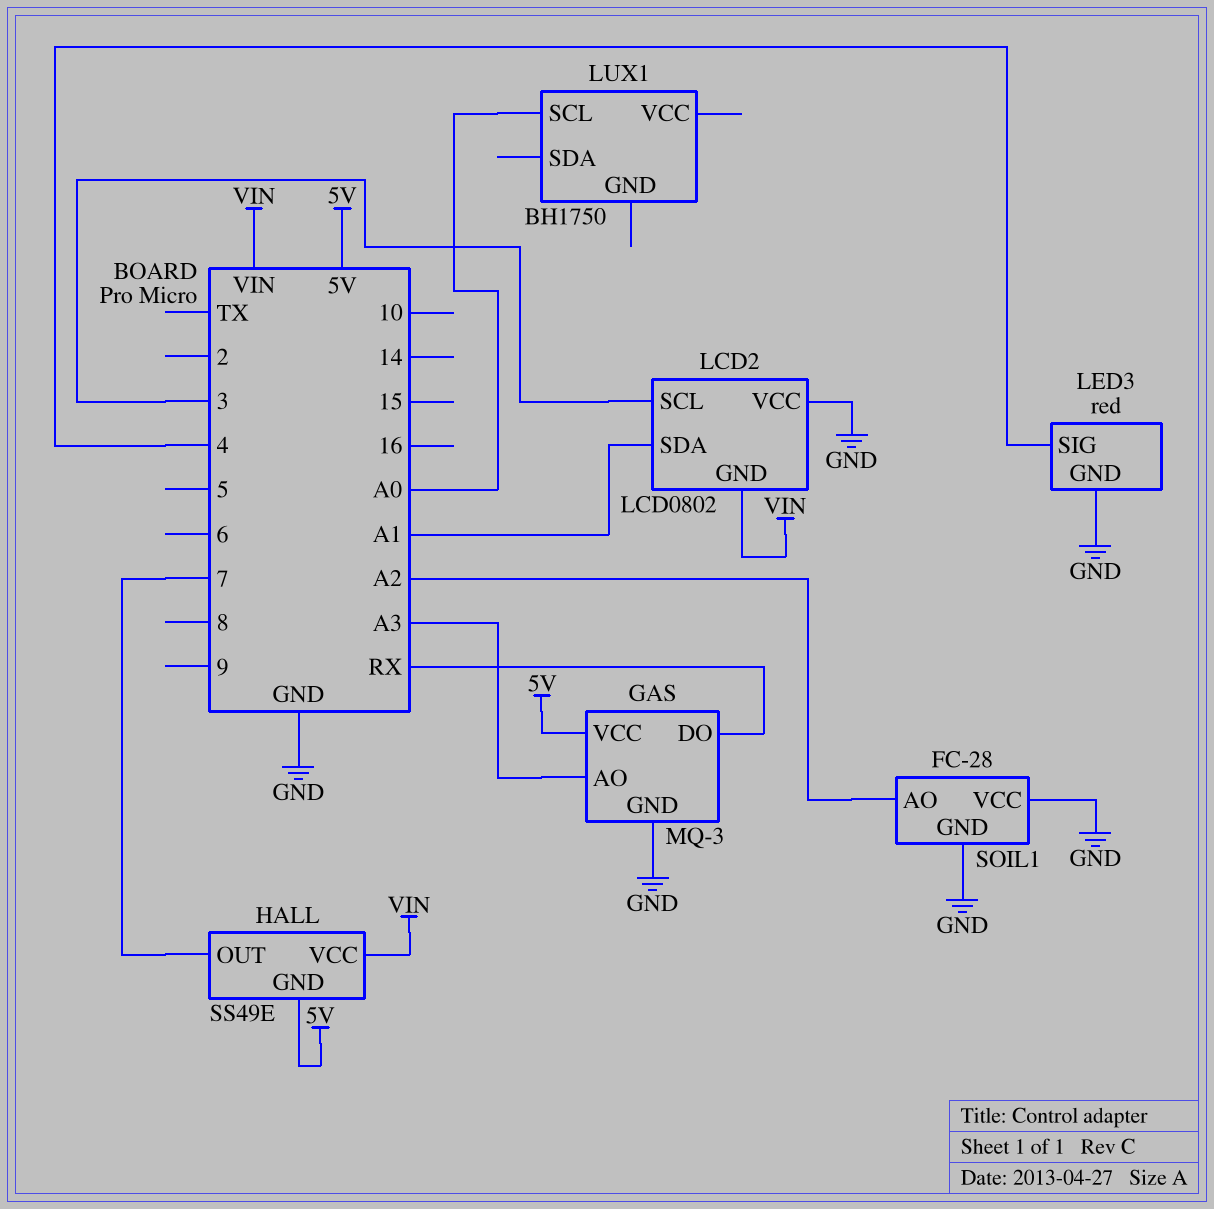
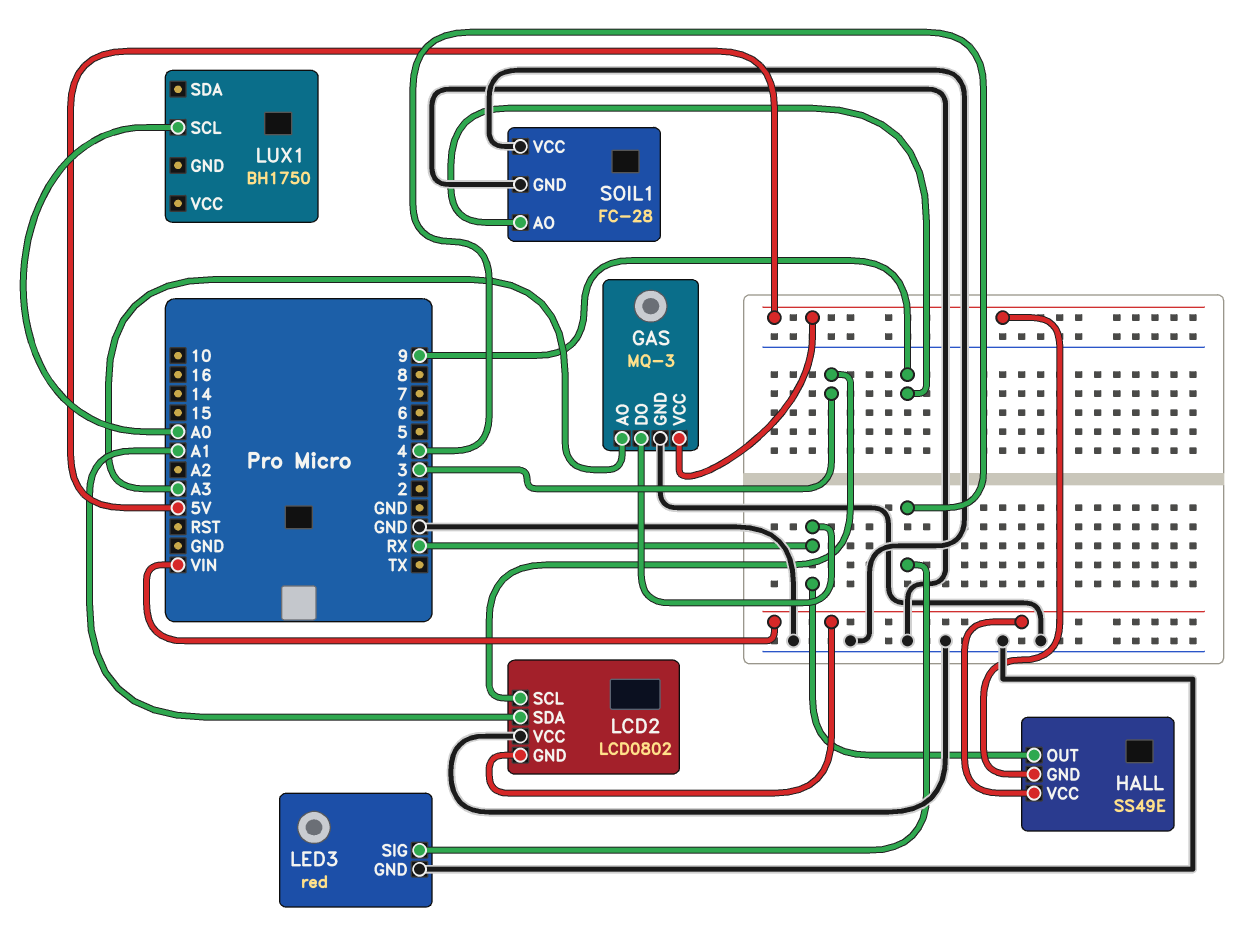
HALL pin OUT: 7 -> RX
SOIL1 pin AO: A2 -> 9

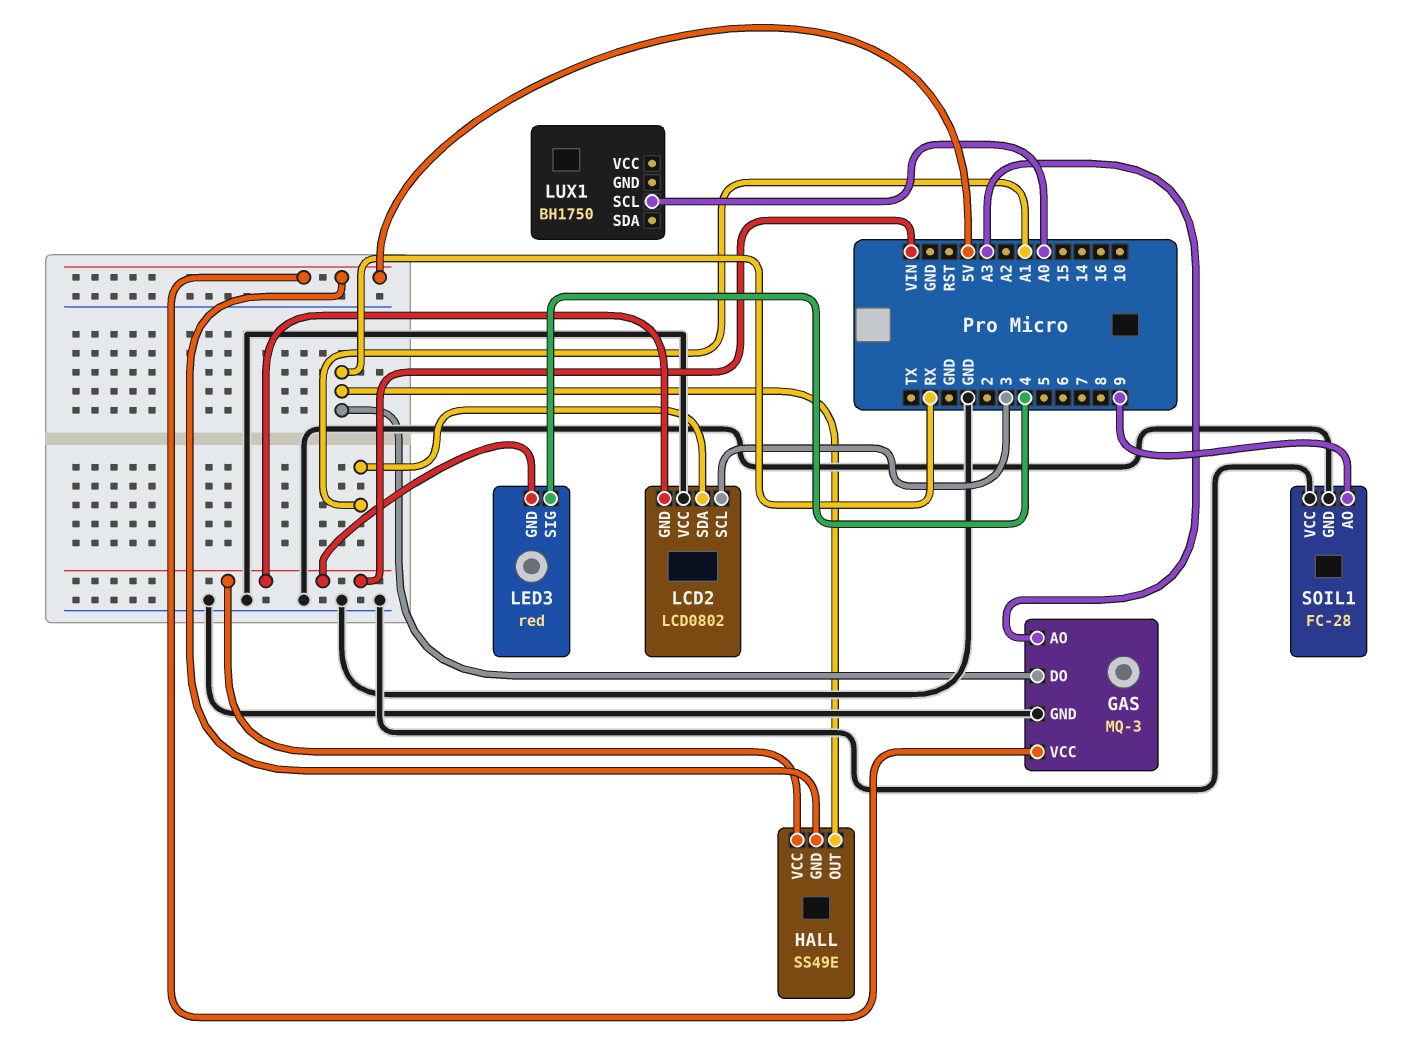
LED3 pin GND: GND -> VIN

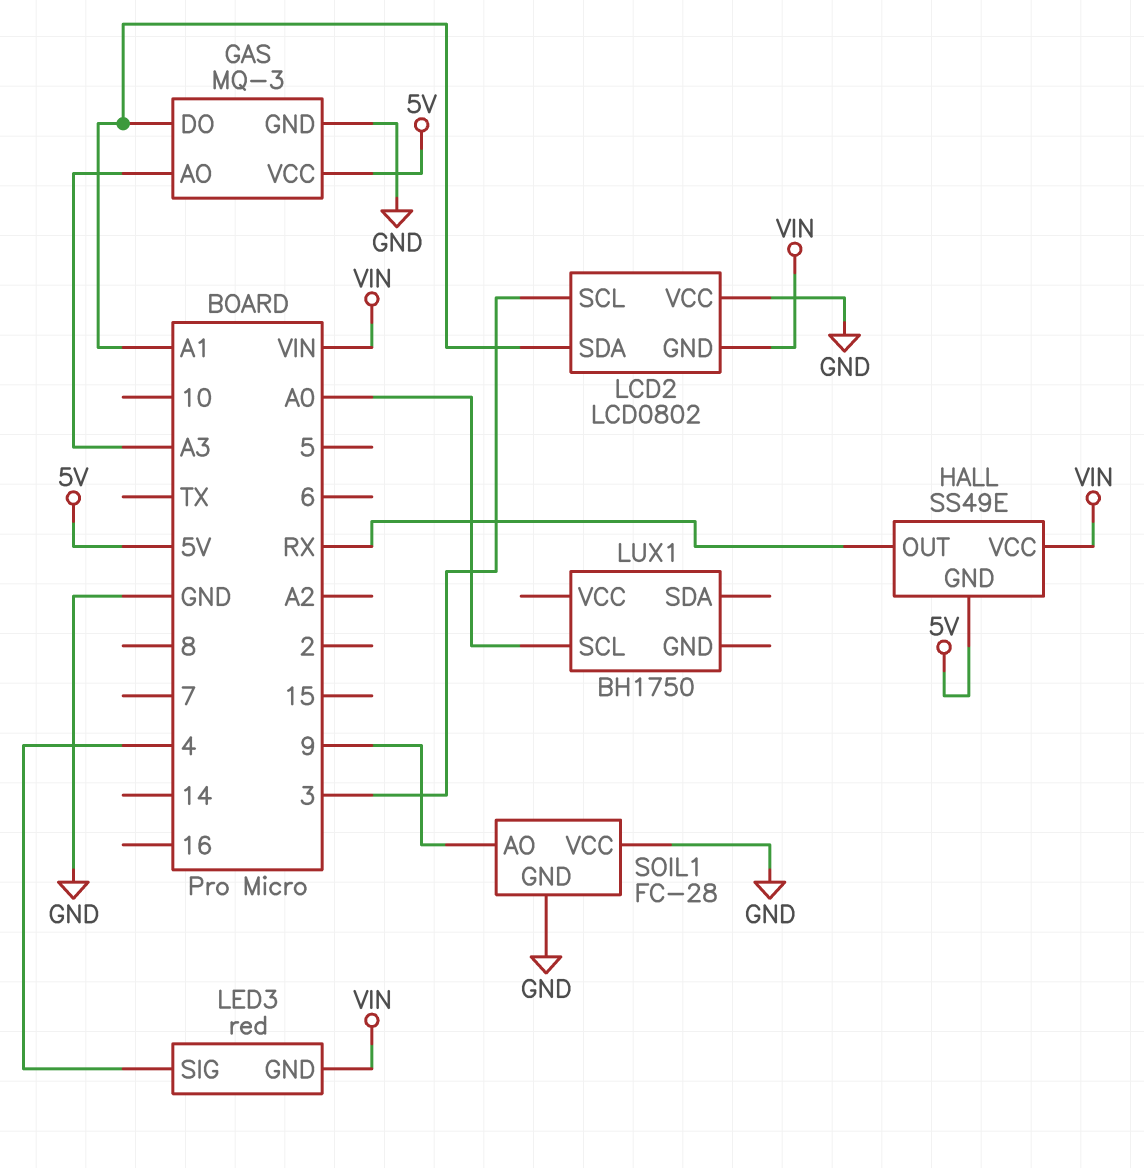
GAS pin DO: RX -> A1

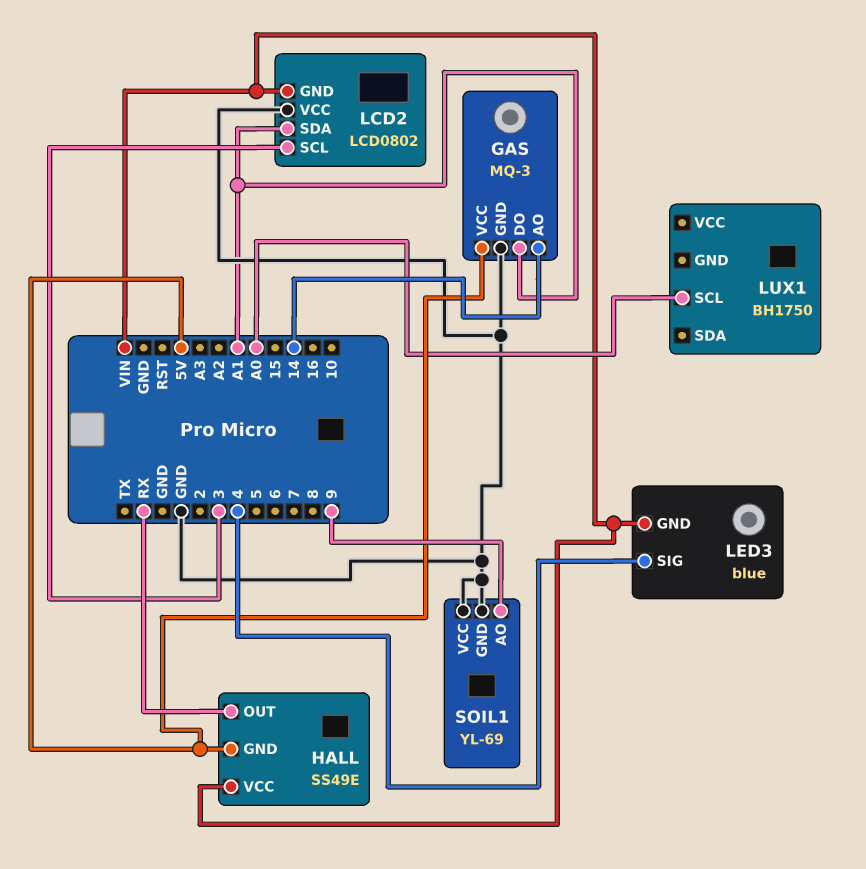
GAS pin AO: A3 -> 14
LED3: red -> blue
SOIL1: FC-28 -> YL-69

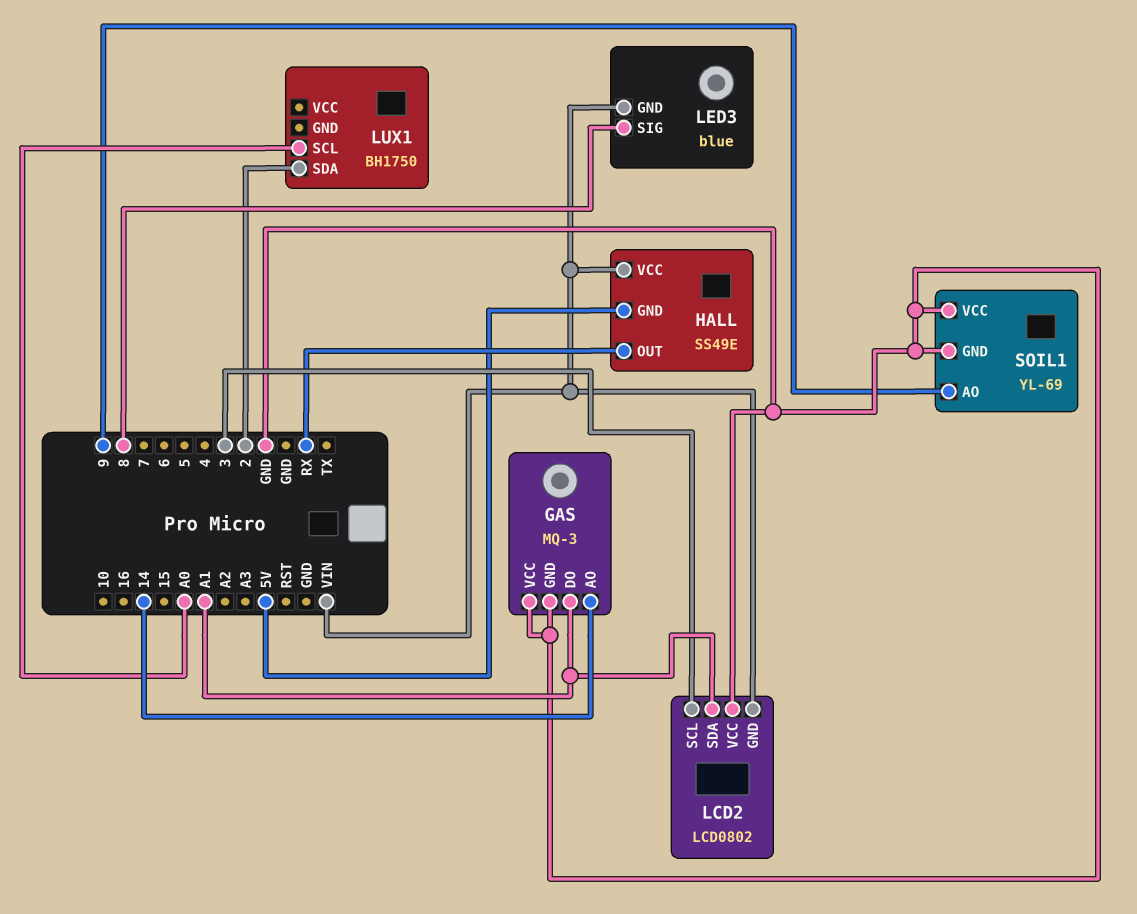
GAS pin VCC: 5V -> GND
LED3 pin SIG: 4 -> 8
LUX1 pin SDA: none -> 2

